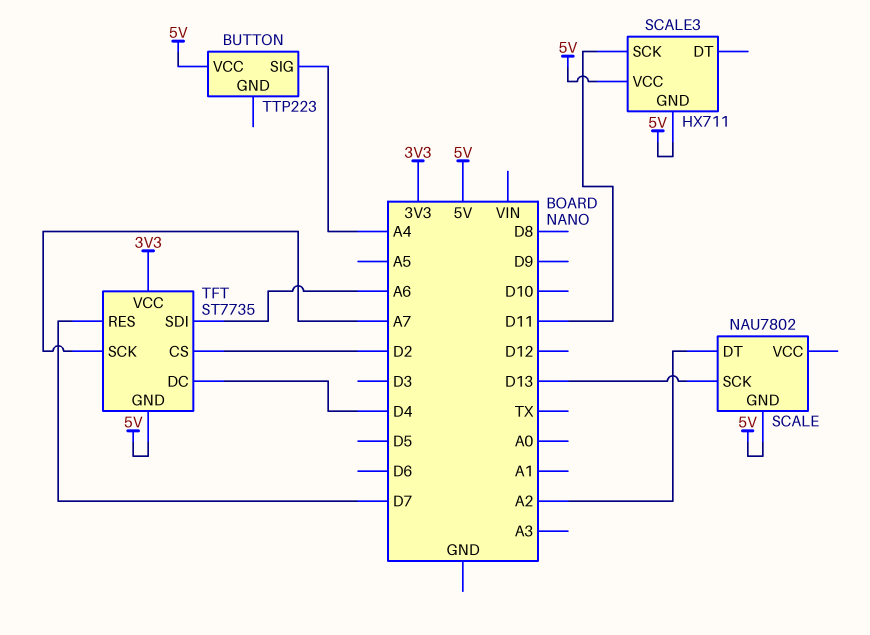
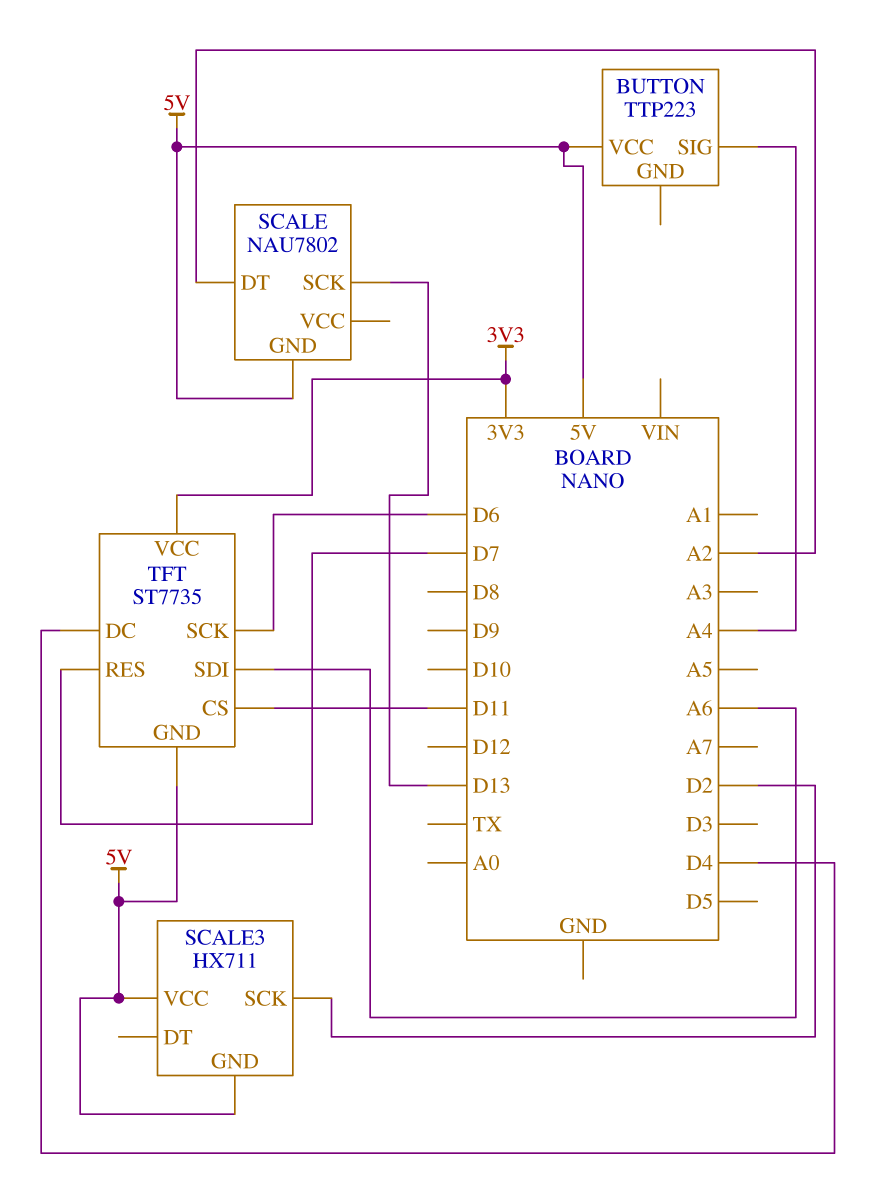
SCALE3 pin SCK: D11 -> D2
TFT pin CS: D2 -> D11
TFT pin SCK: A7 -> D6

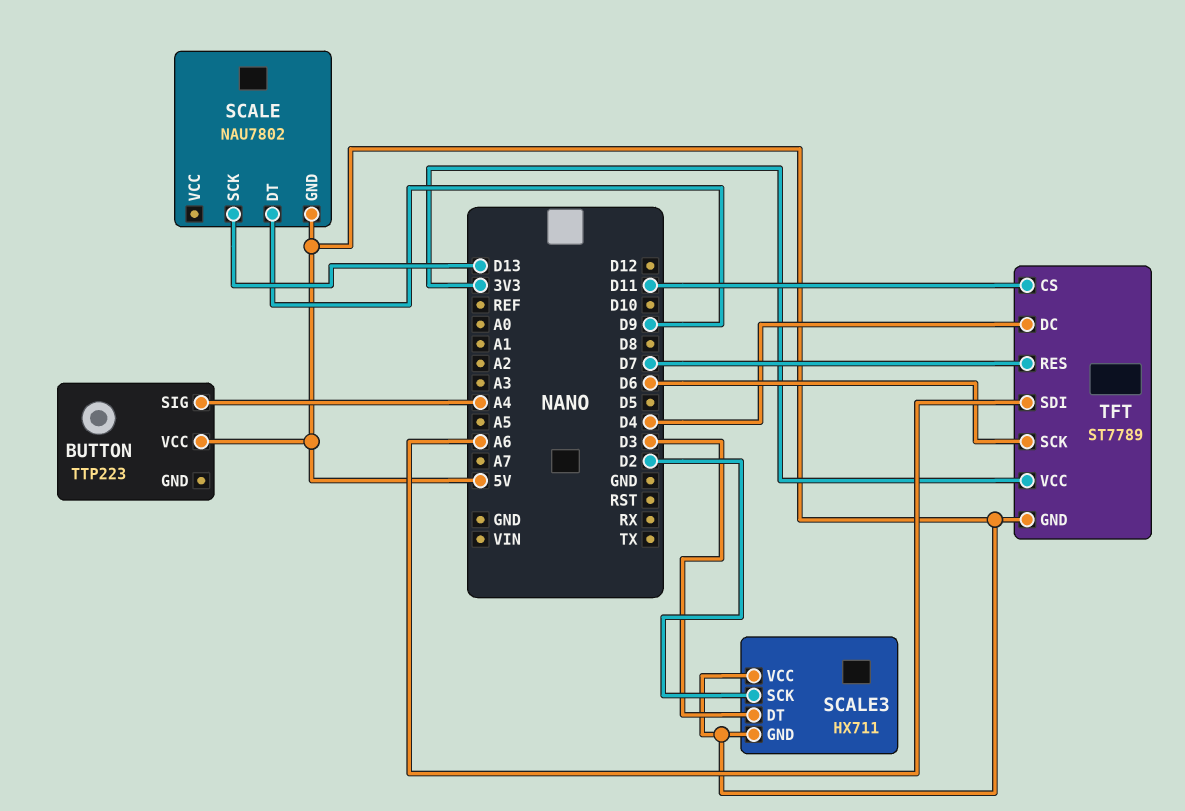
SCALE pin DT: A2 -> D9
SCALE3 pin DT: none -> D3
TFT: ST7735 -> ST7789

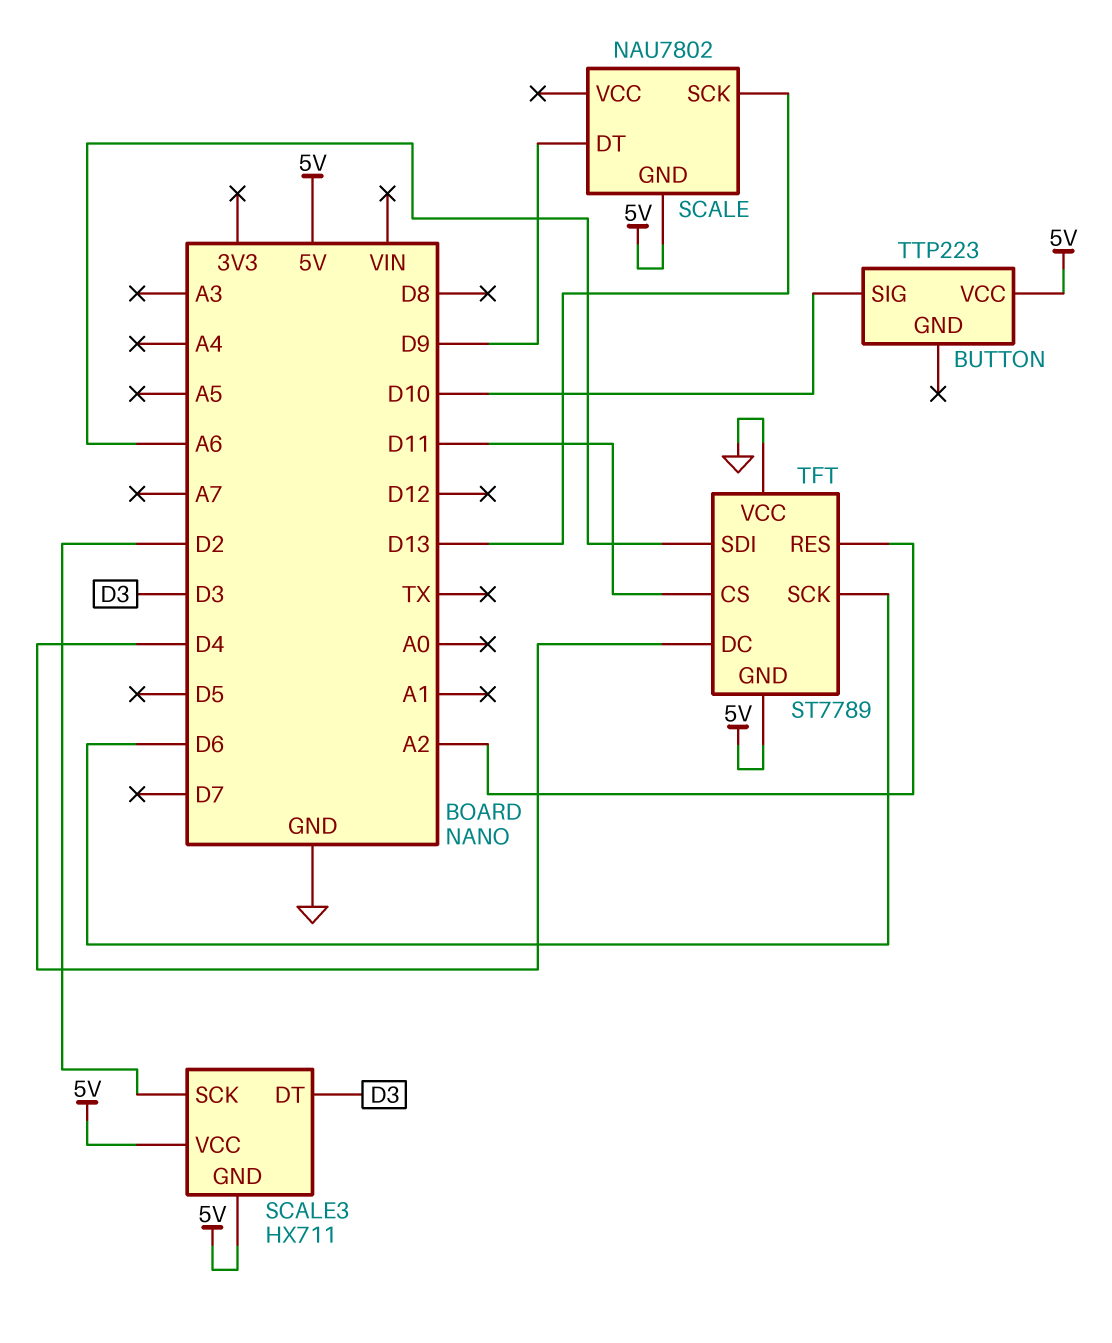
BUTTON pin SIG: A4 -> D10
TFT pin RES: D7 -> A2
TFT pin VCC: 3V3 -> GND

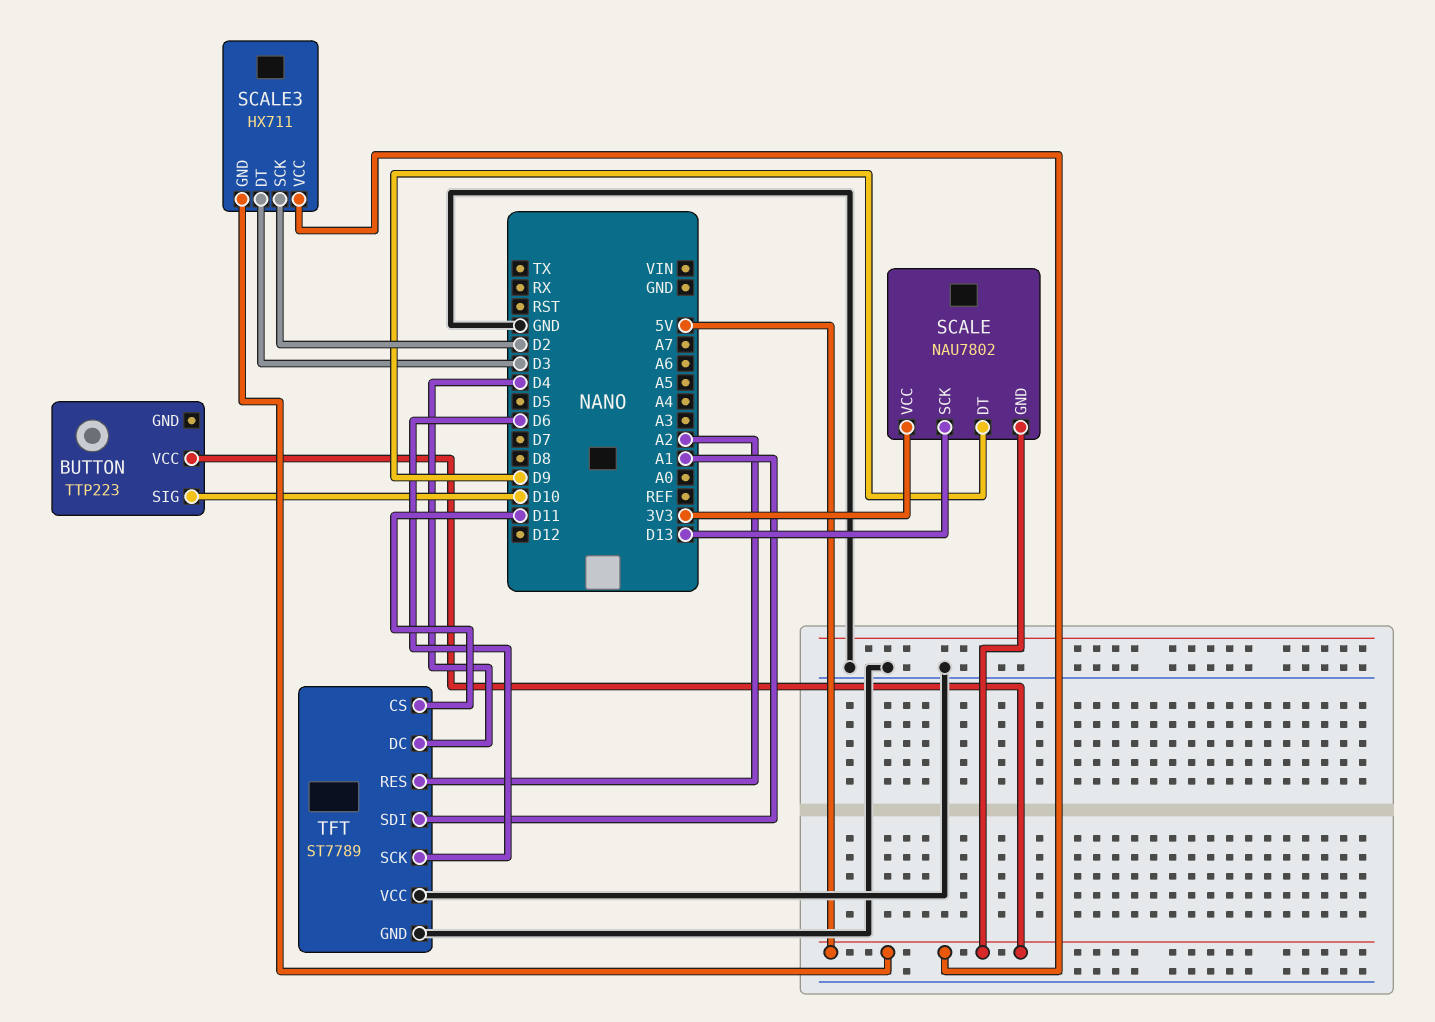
SCALE pin VCC: none -> 3V3
TFT pin GND: 5V -> GND
TFT pin SDI: A6 -> A1

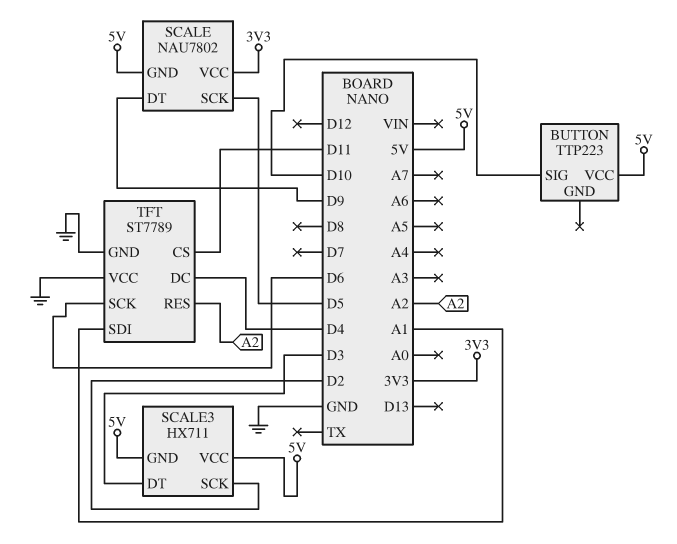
SCALE pin SCK: D13 -> D5

